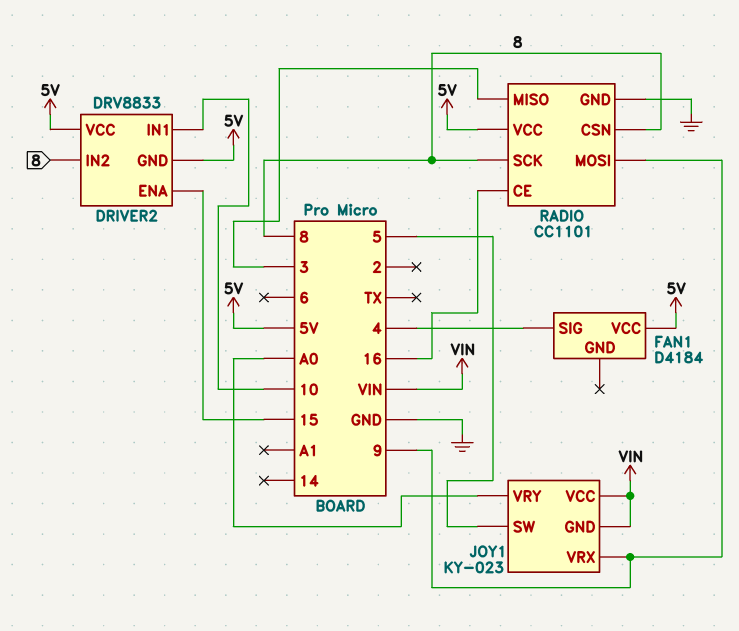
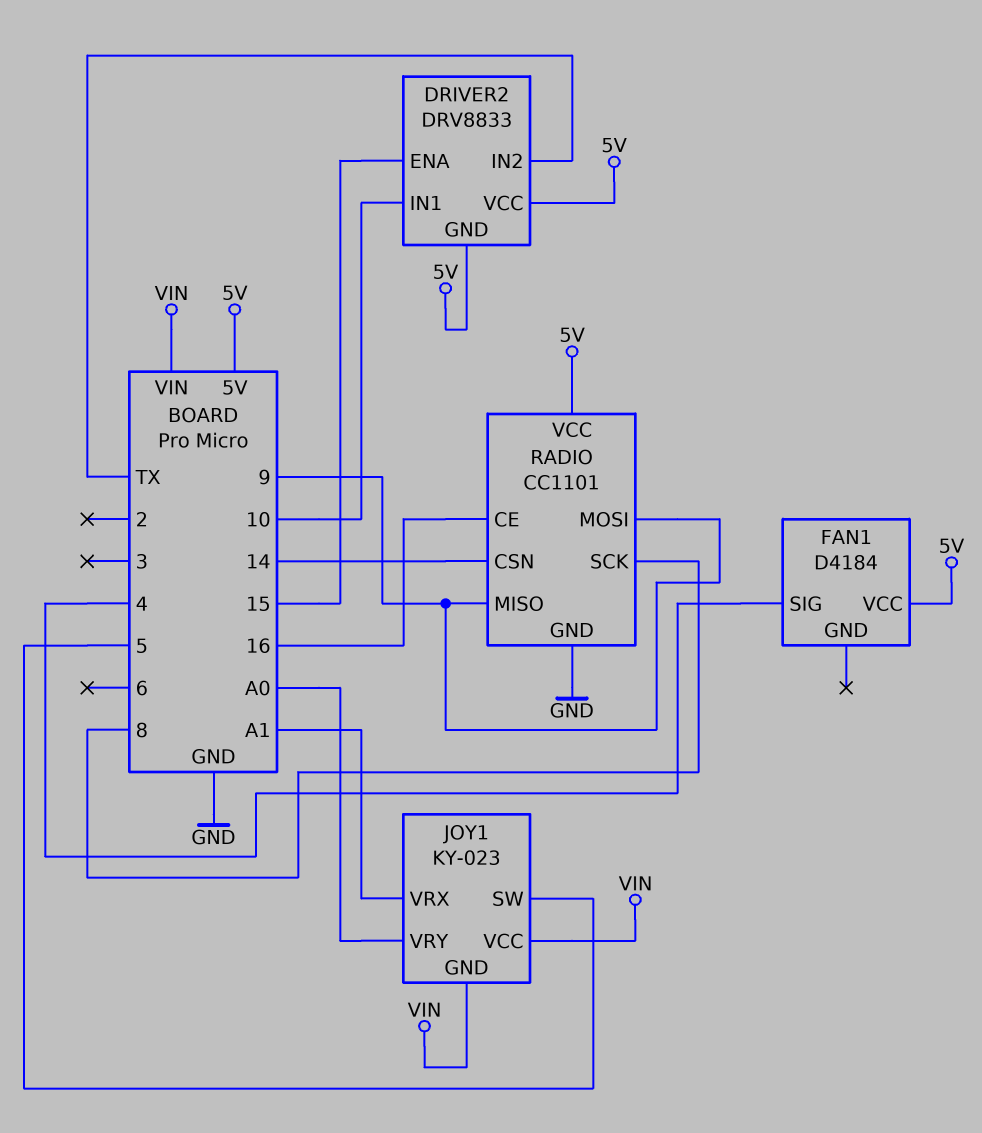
DRIVER2 pin IN2: 8 -> TX
JOY1 pin VRX: 9 -> A1
RADIO pin CSN: 8 -> 14
RADIO pin MISO: 3 -> 9

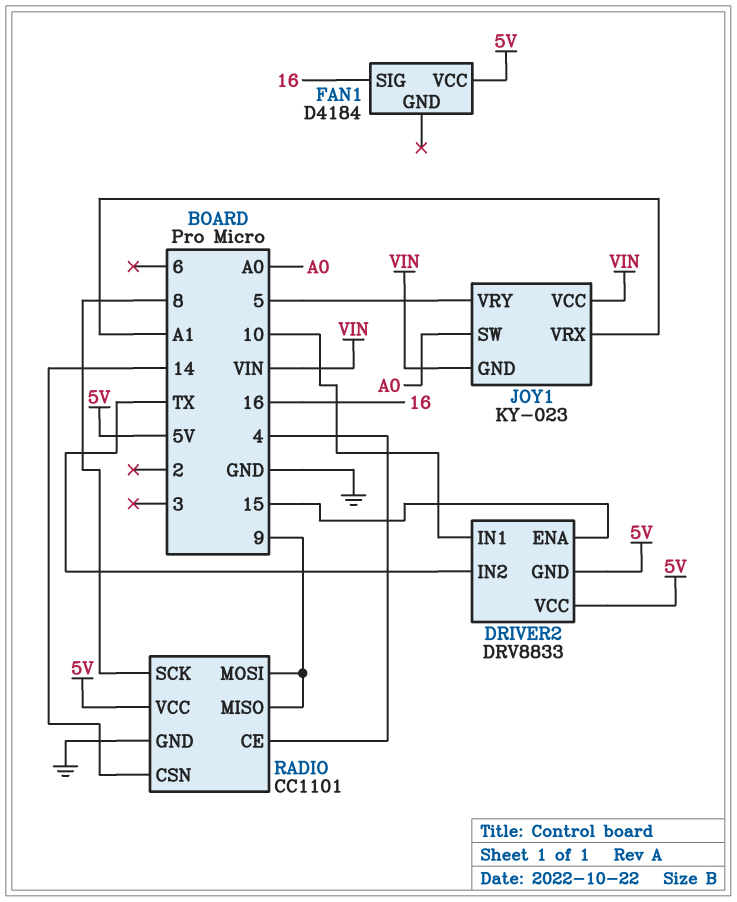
FAN1 pin SIG: 4 -> 16
JOY1 pin SW: 5 -> A0
JOY1 pin VRY: A0 -> 5
RADIO pin CE: 16 -> 4

